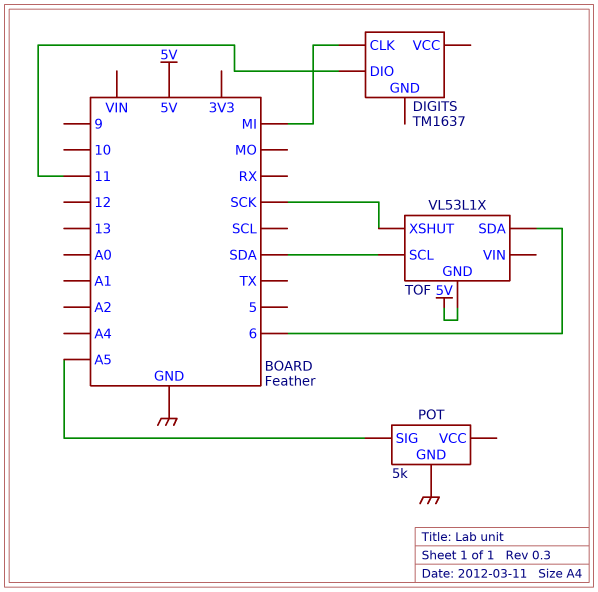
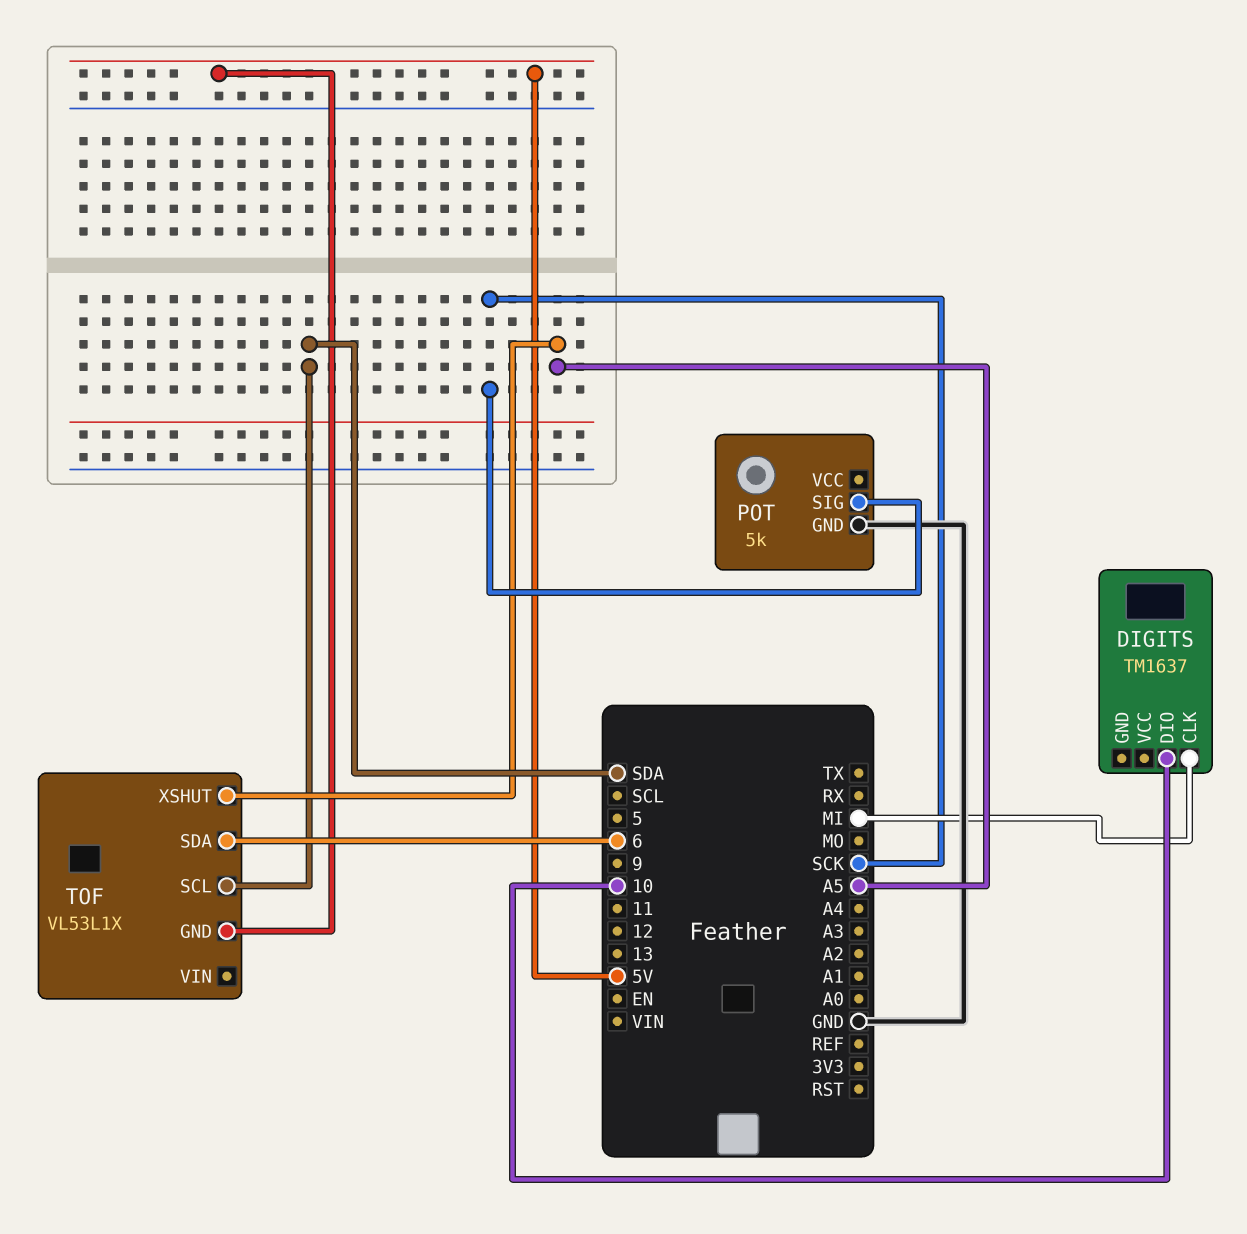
DIGITS pin DIO: 11 -> 10
POT pin SIG: A5 -> SCK
TOF pin XSHUT: SCK -> A5

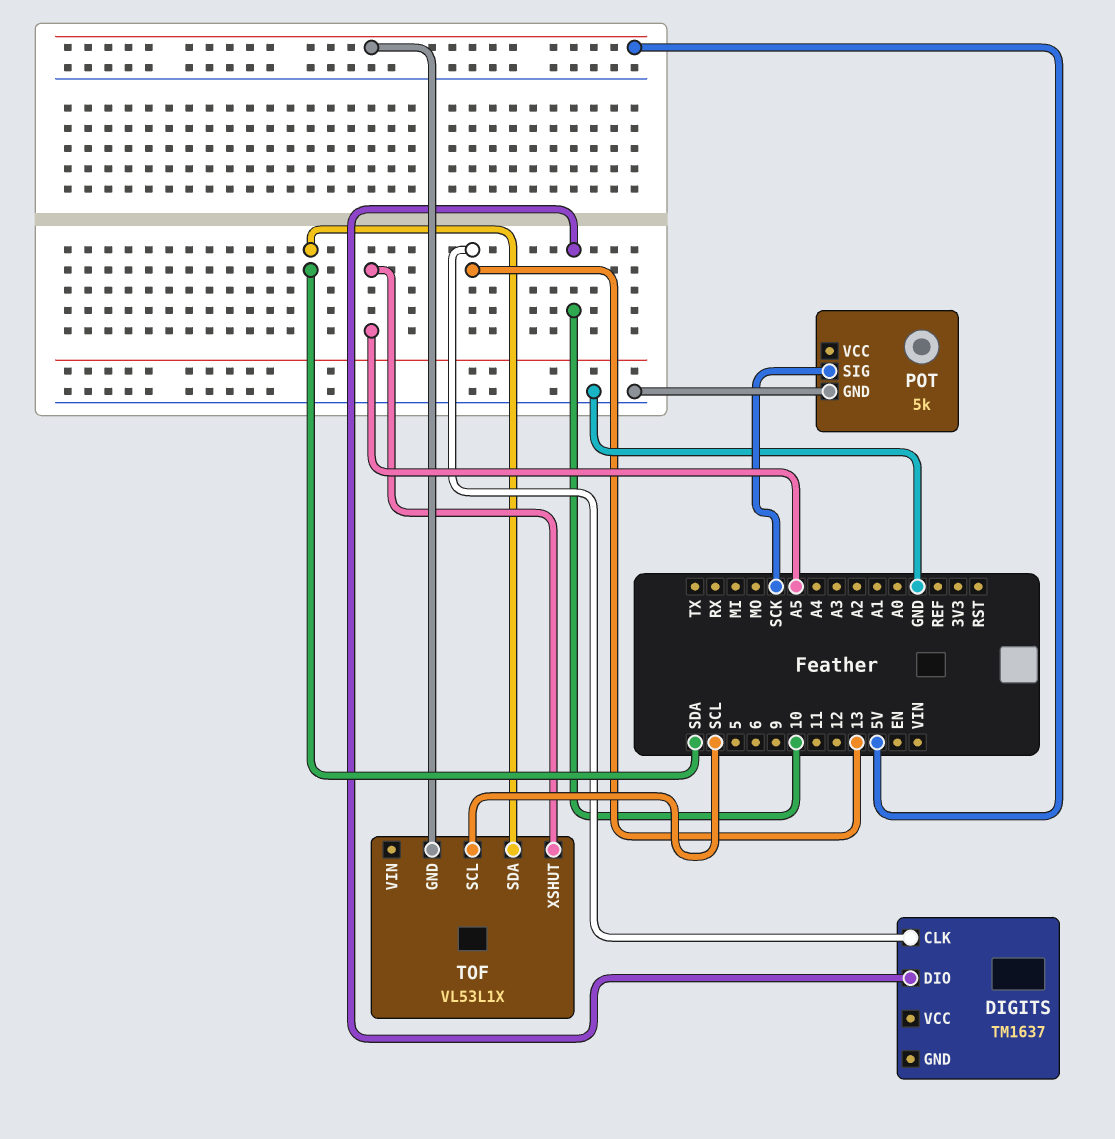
DIGITS pin CLK: MI -> 13
TOF pin SCL: SDA -> SCL
TOF pin SDA: 6 -> SDA

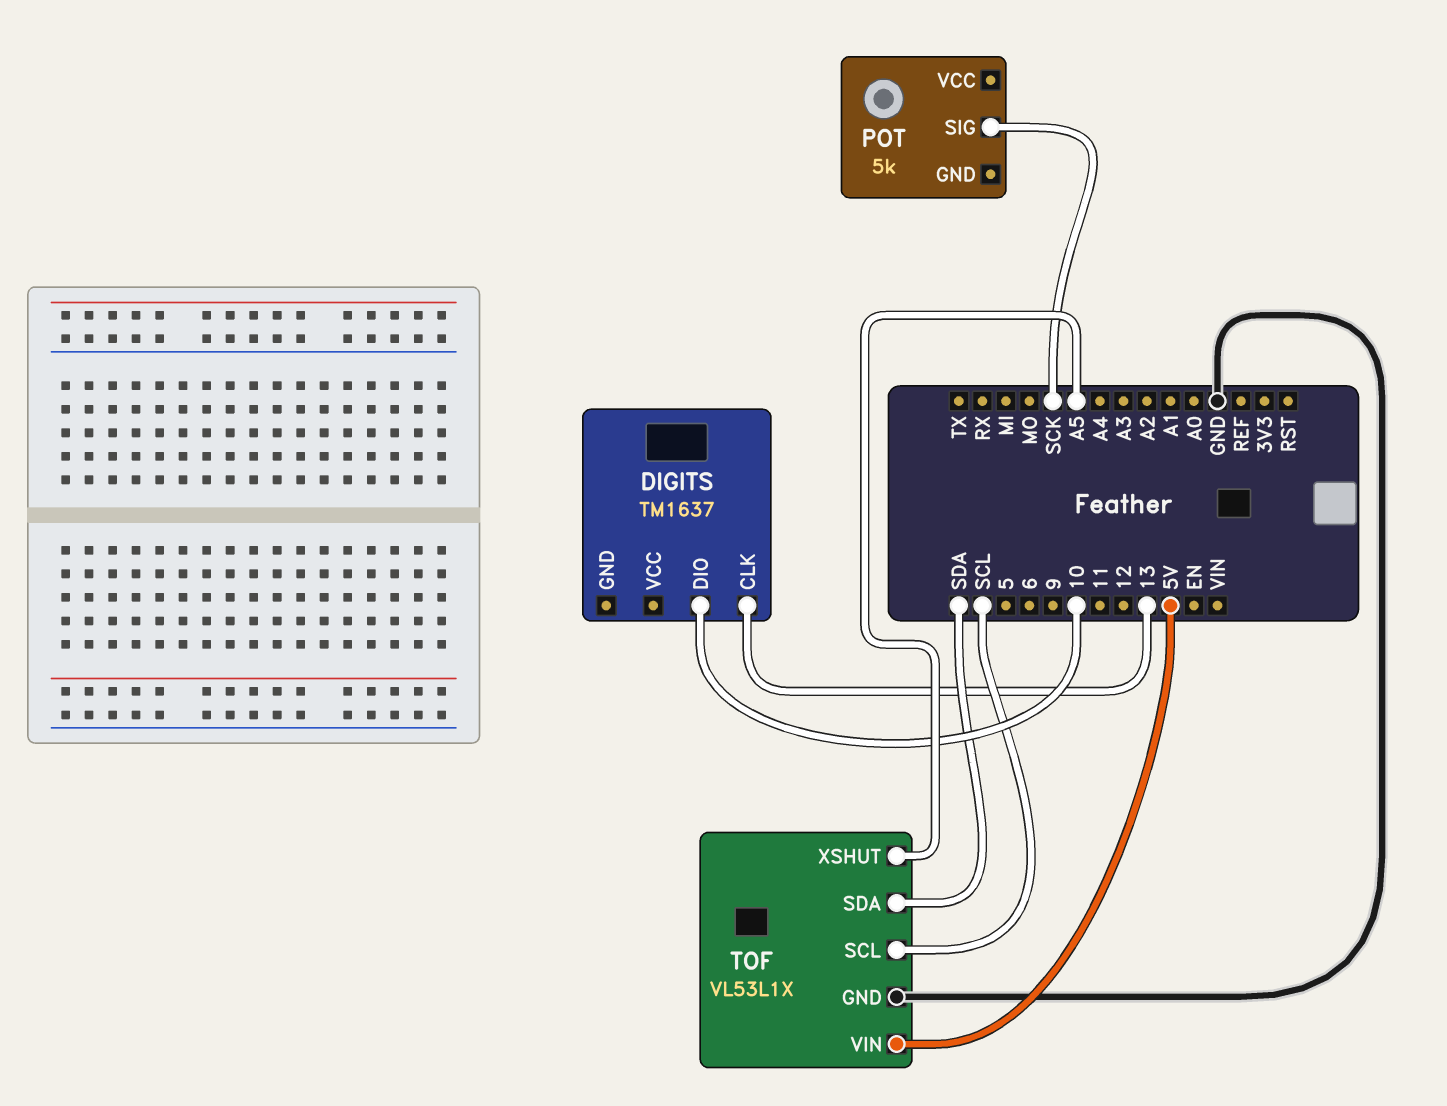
POT pin GND: GND -> none
TOF pin GND: 5V -> GND
TOF pin VIN: none -> 5V

